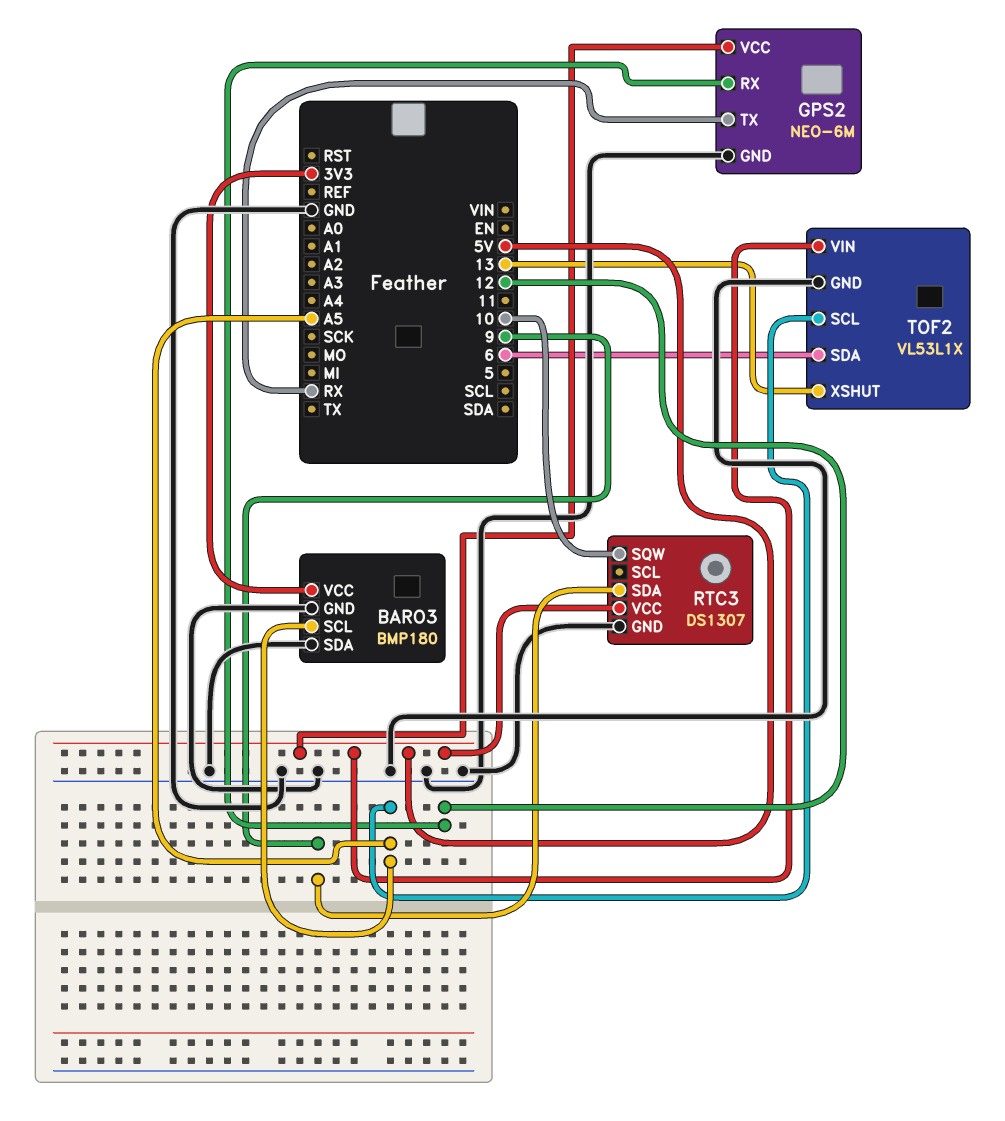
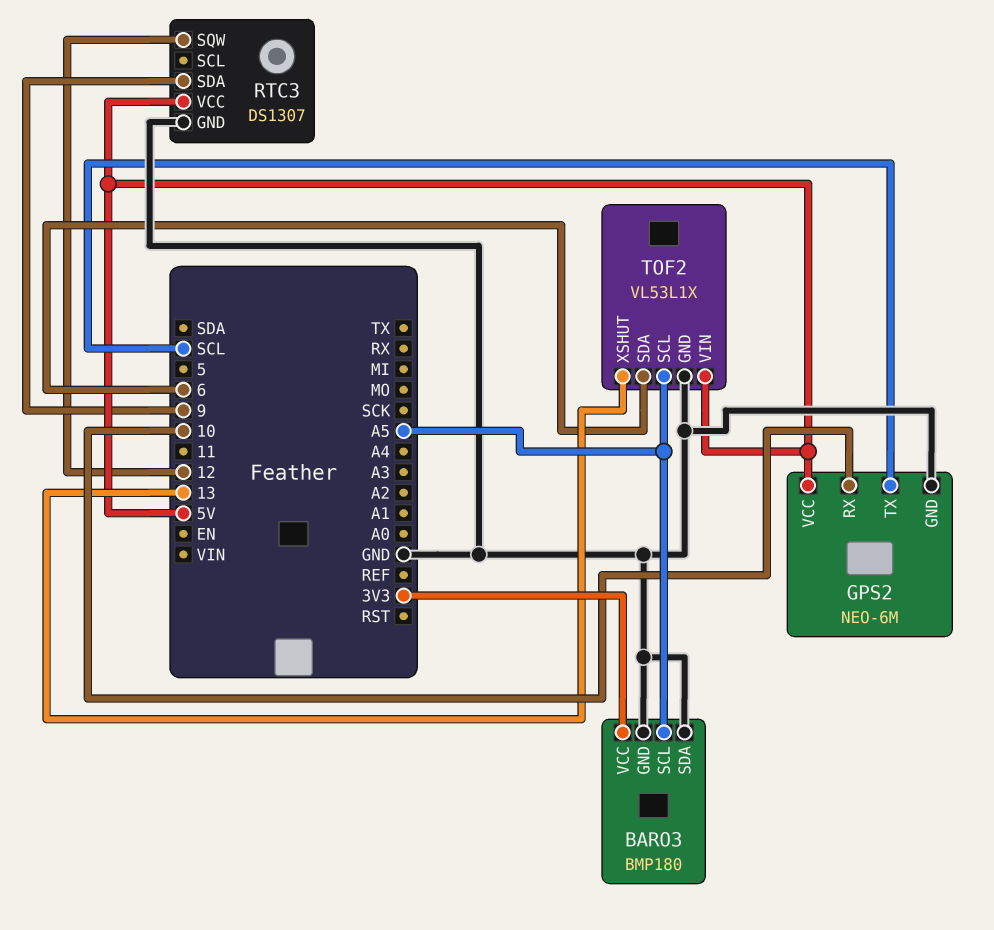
GPS2 pin RX: 12 -> 10
GPS2 pin TX: RX -> SCL
RTC3 pin SQW: 10 -> 12

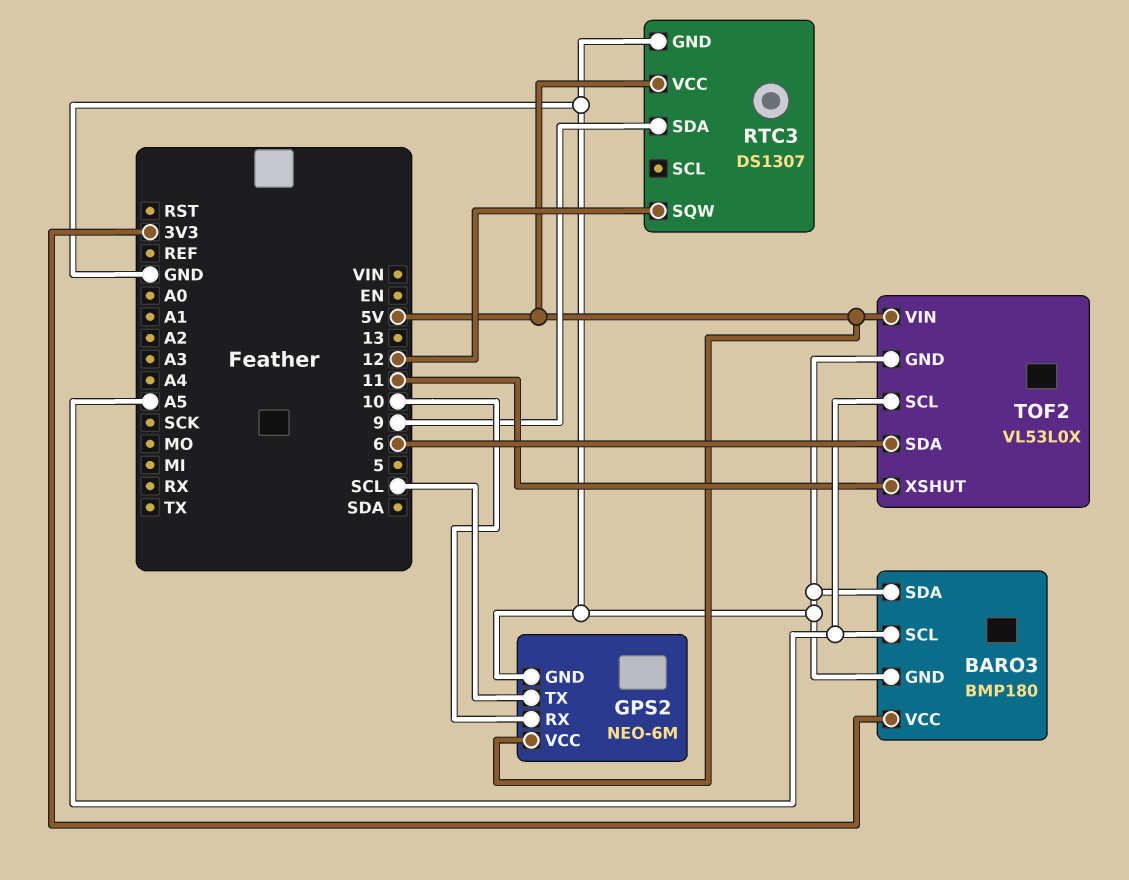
TOF2: VL53L1X -> VL53L0X
TOF2 pin XSHUT: 13 -> 11

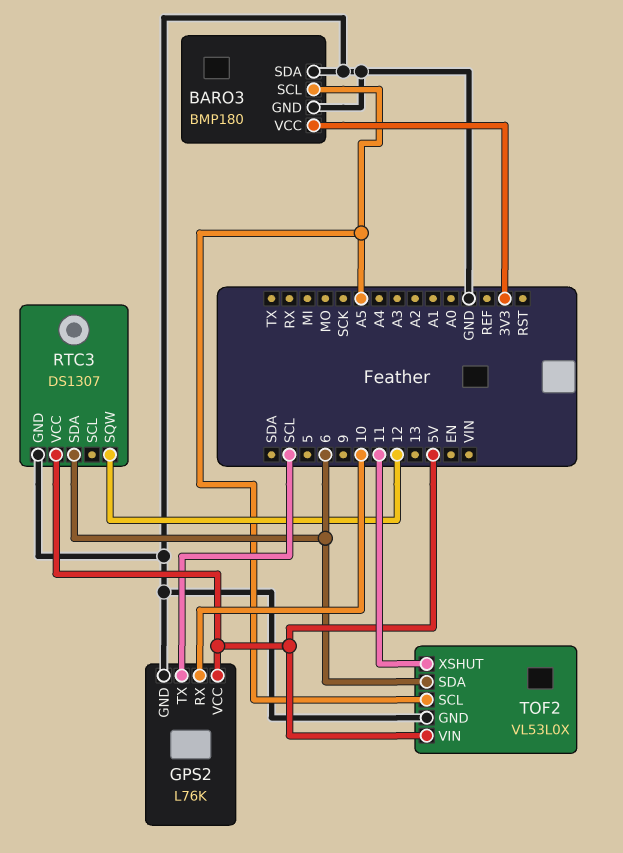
GPS2: NEO-6M -> L76K
RTC3 pin SDA: 9 -> 6

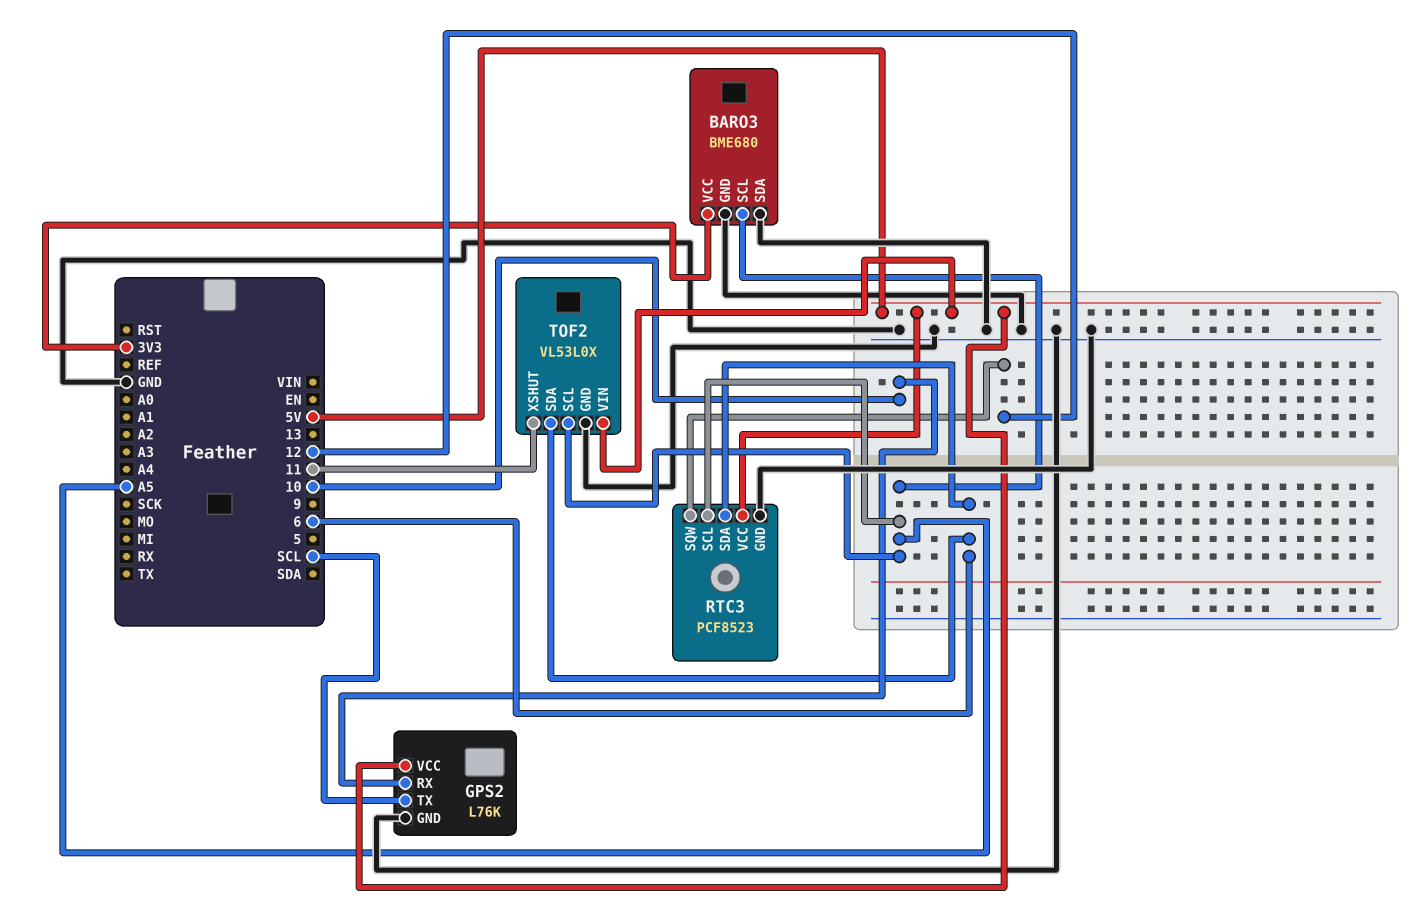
BARO3: BMP180 -> BME680
RTC3: DS1307 -> PCF8523
RTC3 pin SCL: none -> A5

